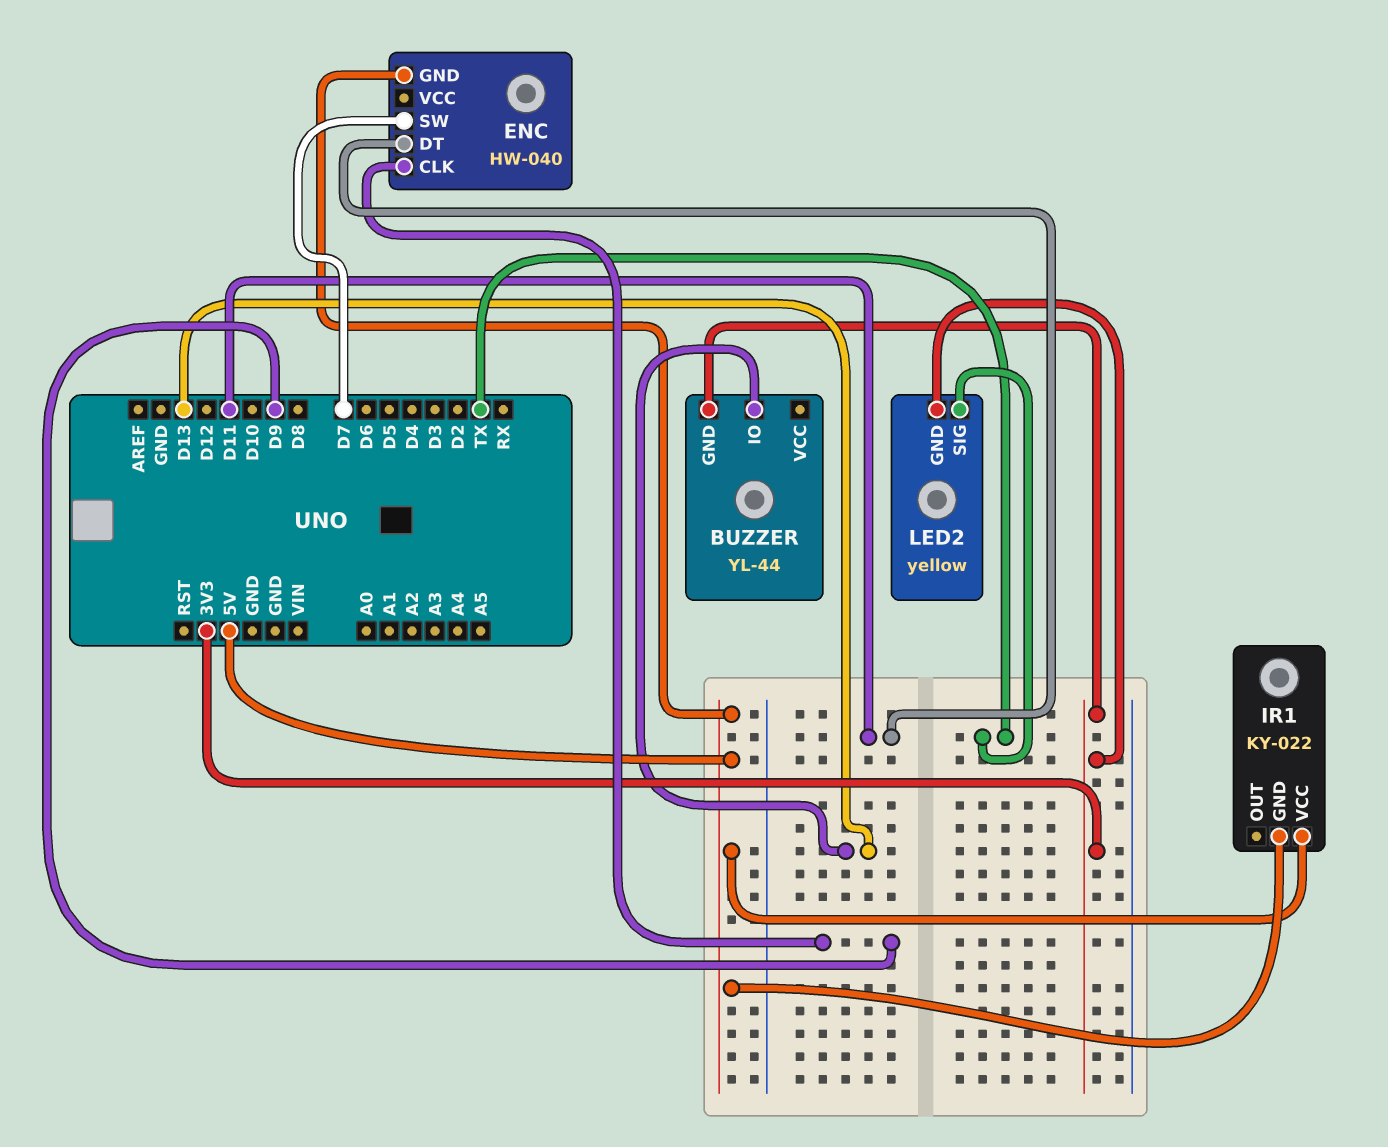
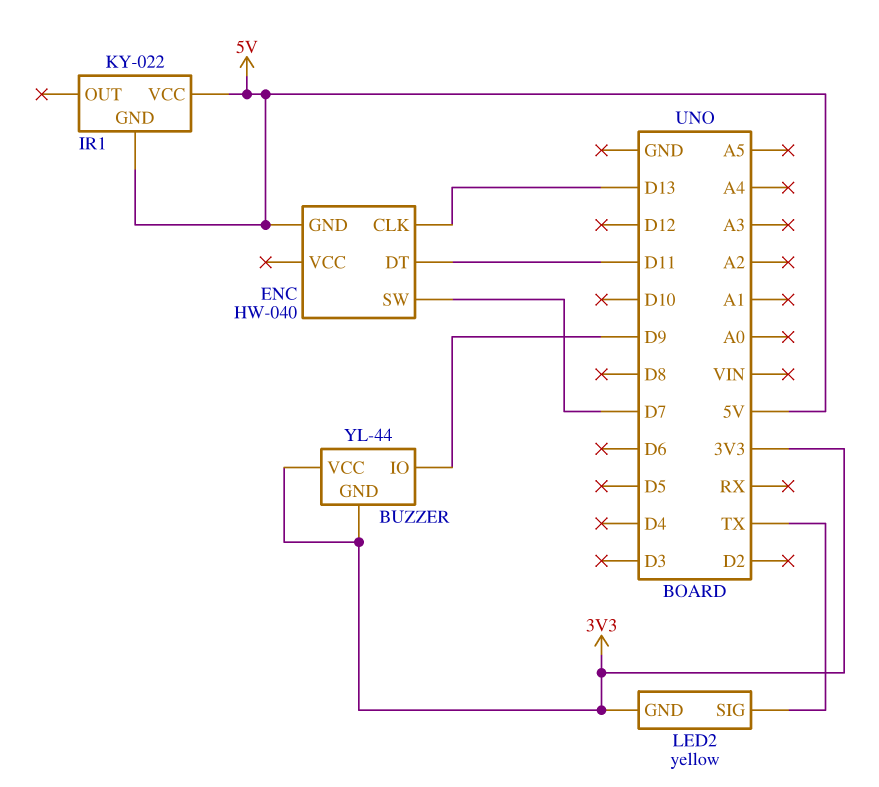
BUZZER pin IO: D13 -> D9
BUZZER pin VCC: none -> 3V3
ENC pin CLK: D9 -> D13

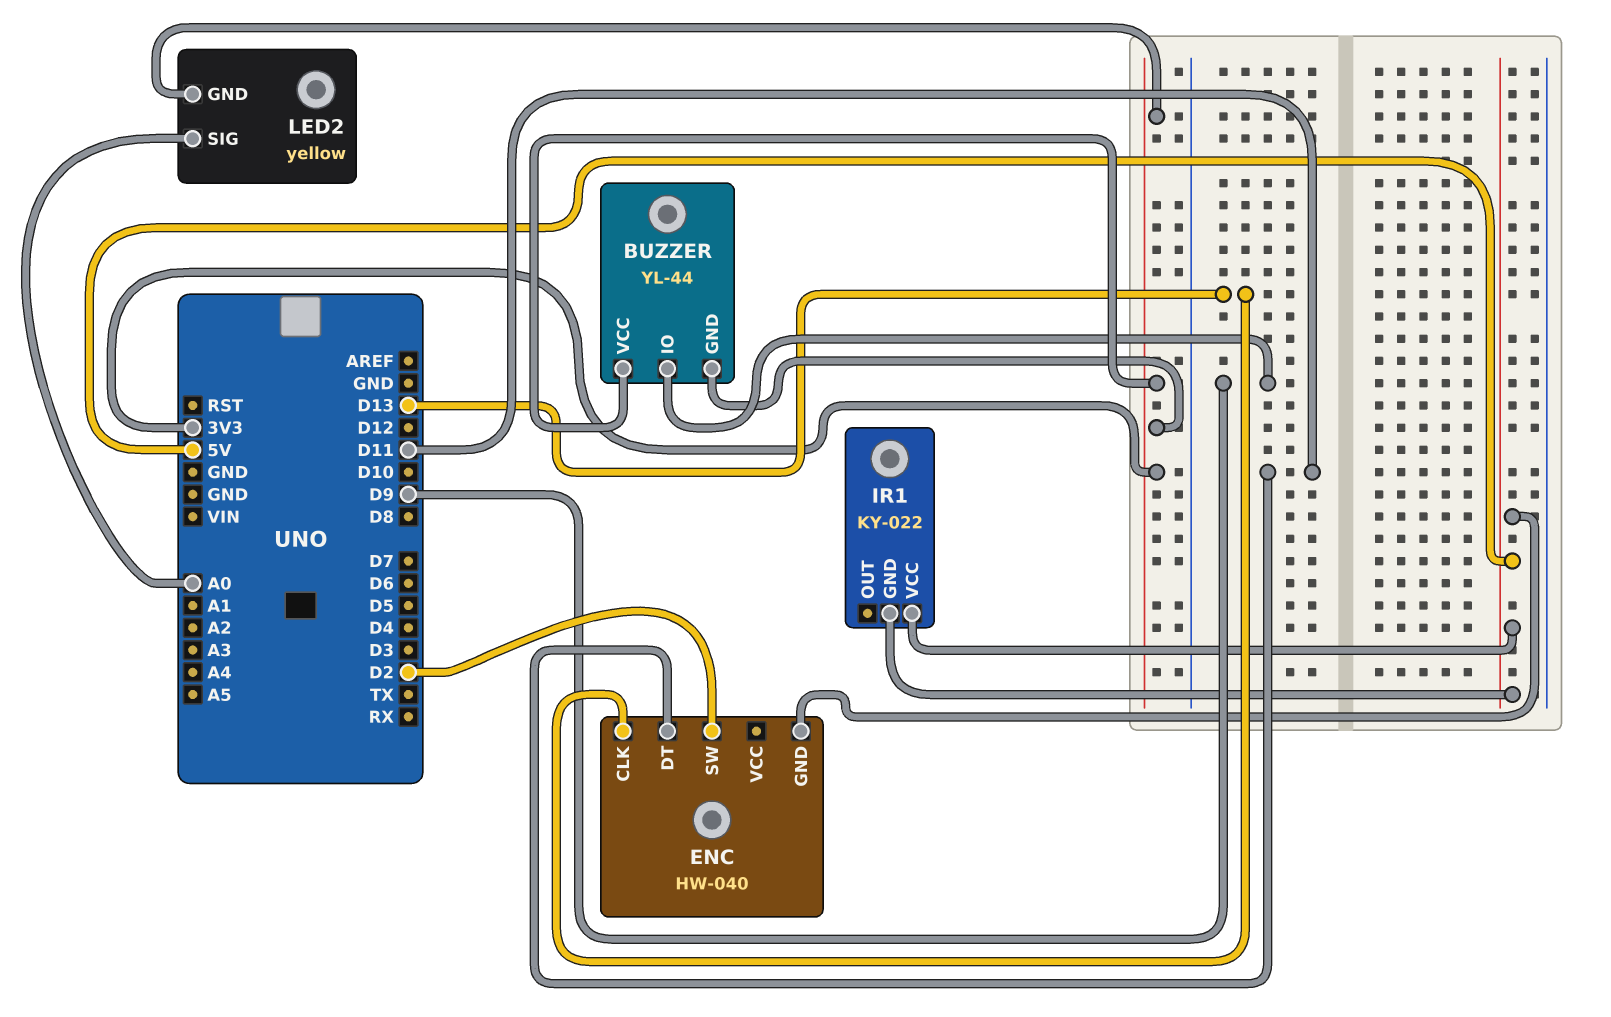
ENC pin SW: D7 -> D2
LED2 pin SIG: TX -> A0

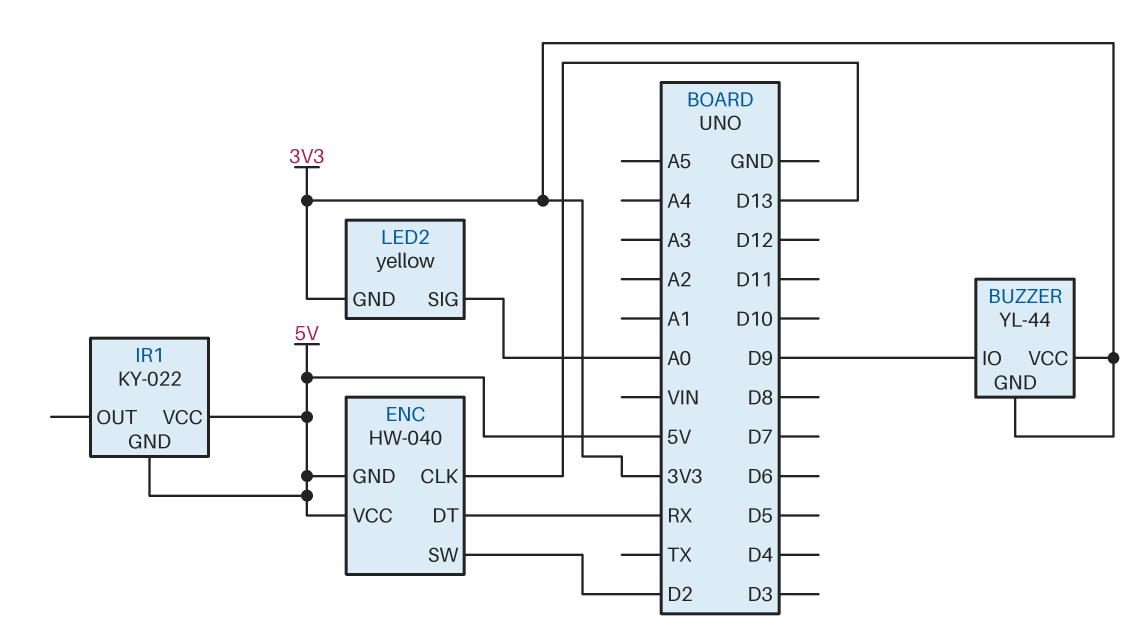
ENC pin DT: D11 -> RX
ENC pin VCC: none -> 5V

